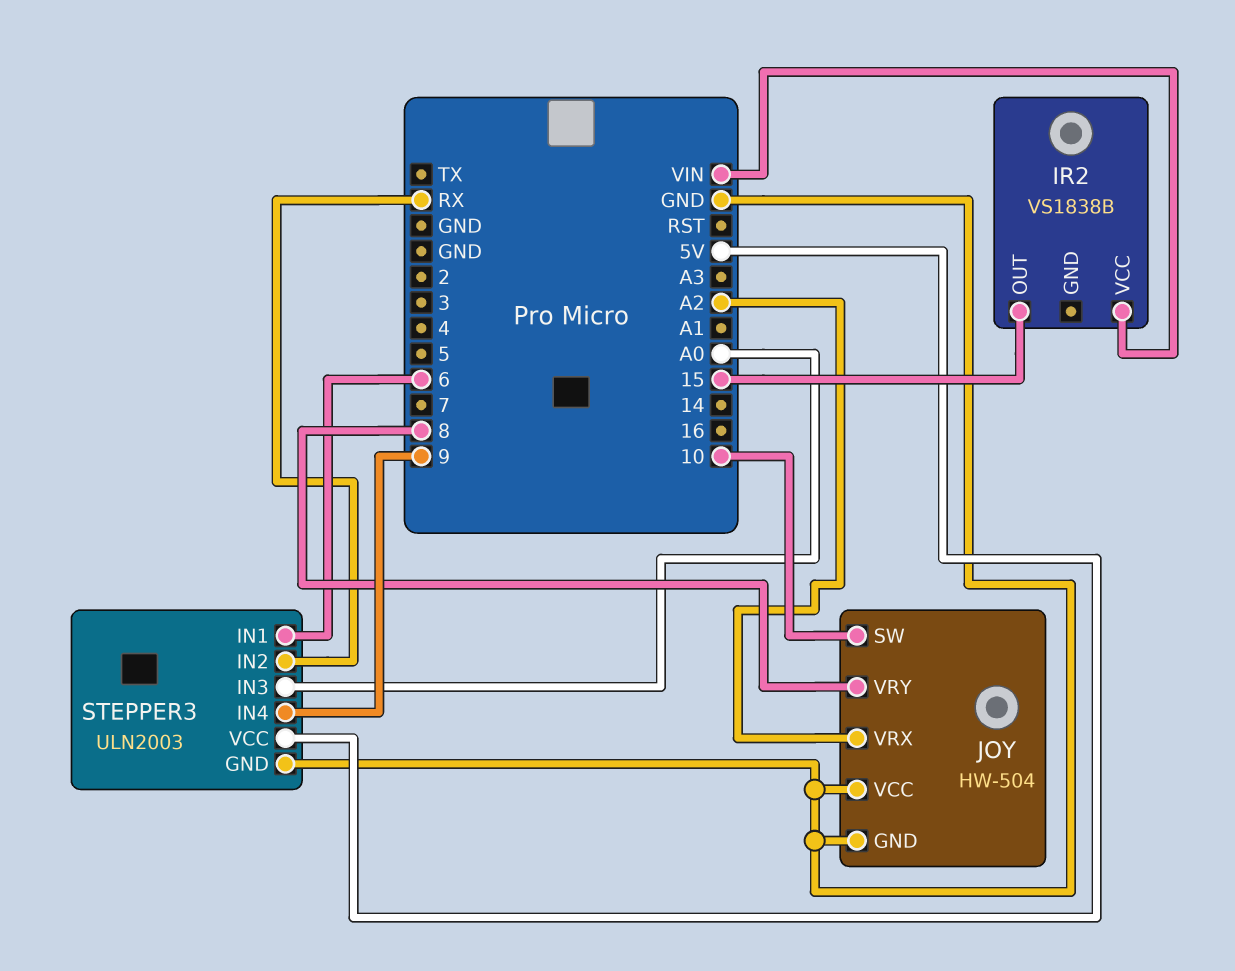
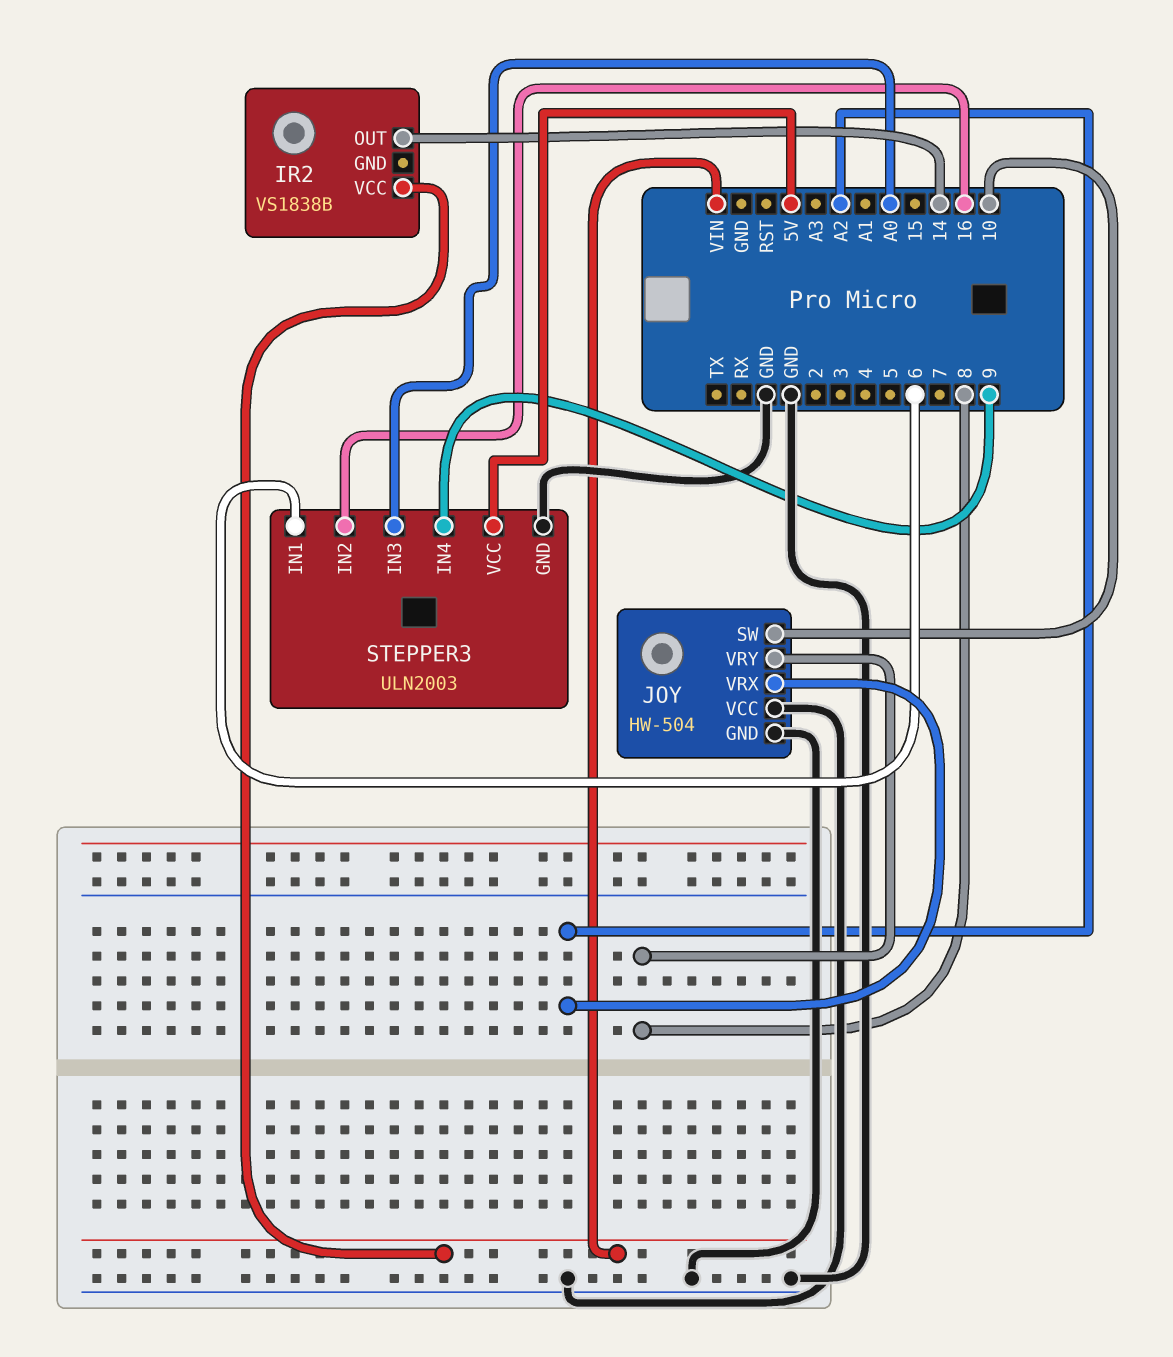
IR2 pin OUT: 15 -> 14
STEPPER3 pin IN2: RX -> 16

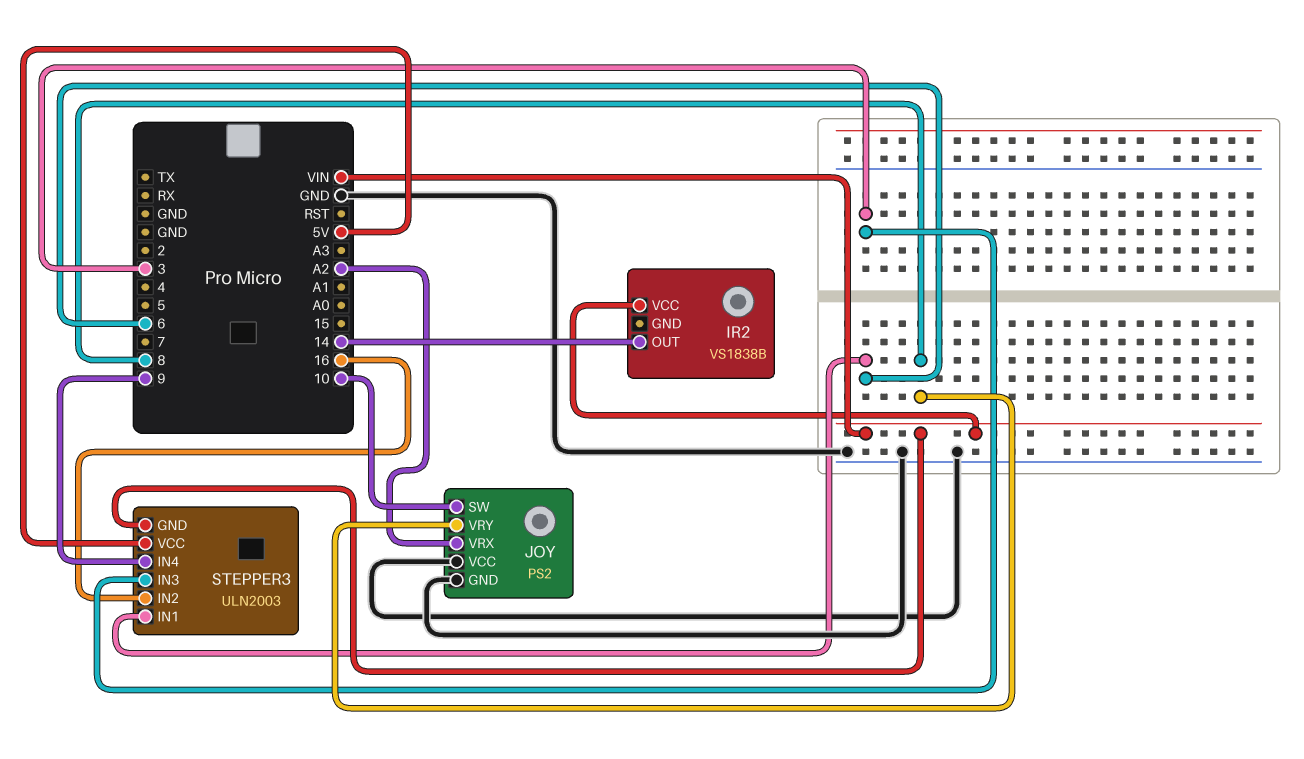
JOY: HW-504 -> PS2
STEPPER3 pin GND: GND -> VIN
STEPPER3 pin IN3: A0 -> 3

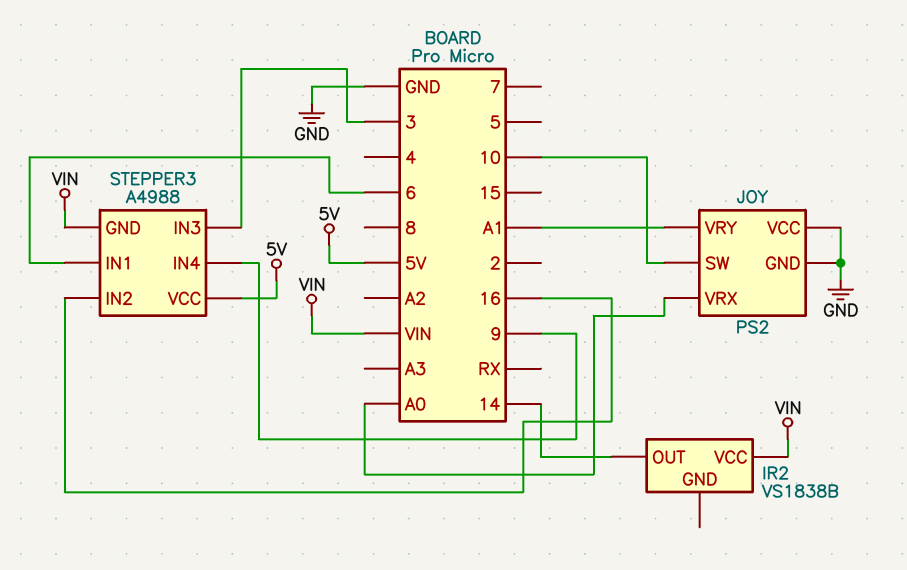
JOY pin VRX: A2 -> A0
JOY pin VRY: 8 -> A1
STEPPER3: ULN2003 -> A4988

